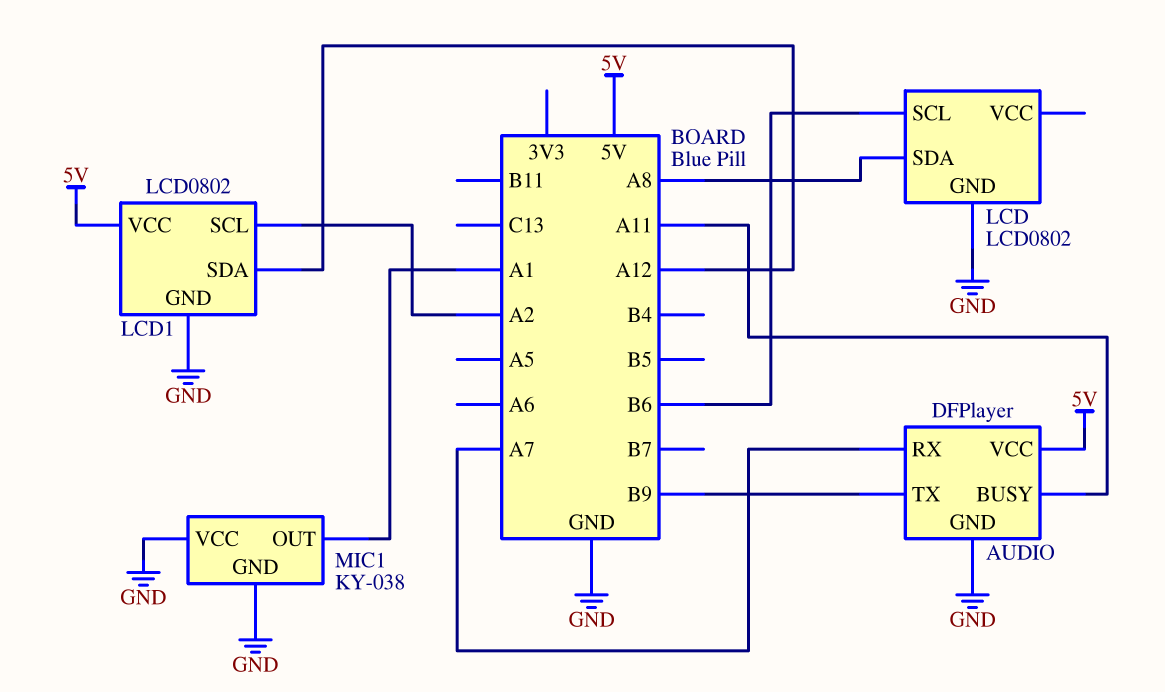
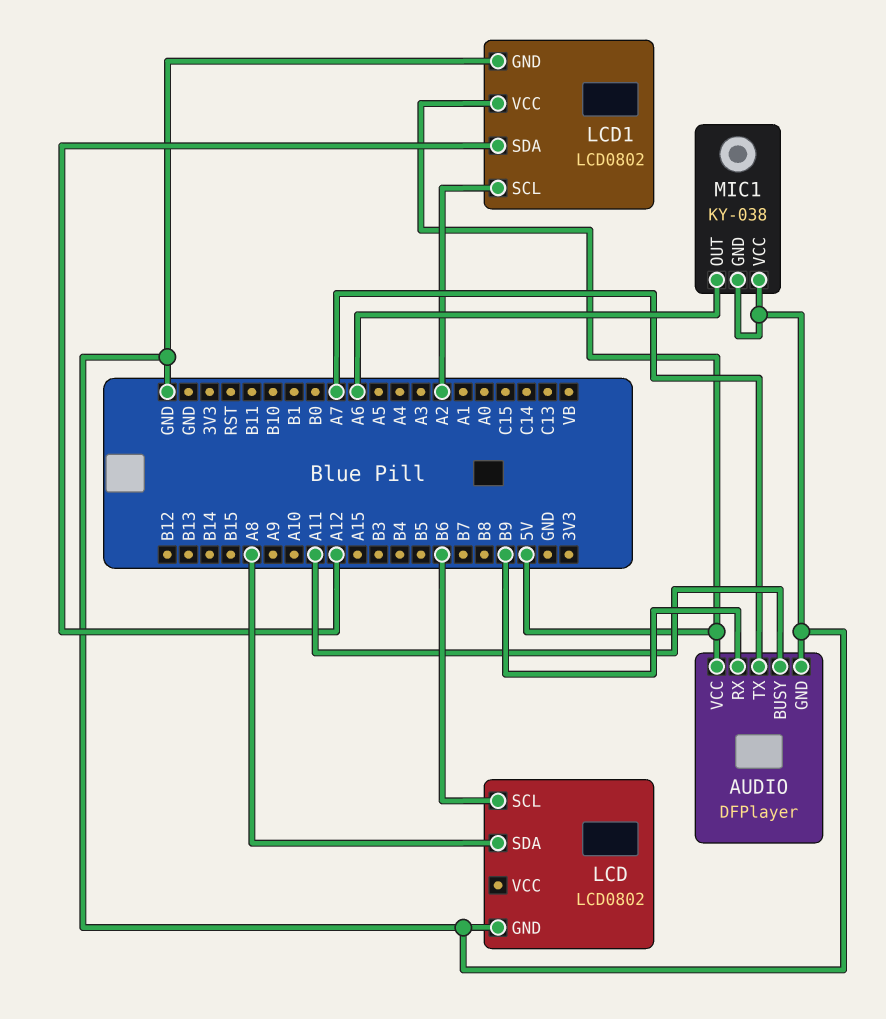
AUDIO pin RX: A7 -> B9
AUDIO pin TX: B9 -> A7
MIC1 pin OUT: A1 -> A6

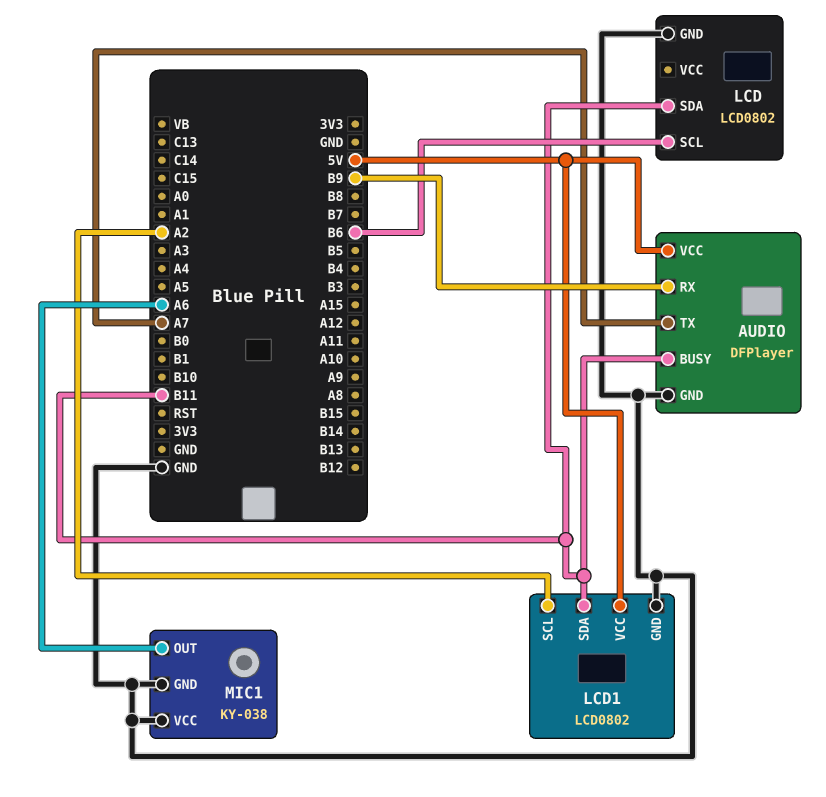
AUDIO pin BUSY: A11 -> B11
LCD pin SDA: A8 -> B11
LCD1 pin SDA: A12 -> B11

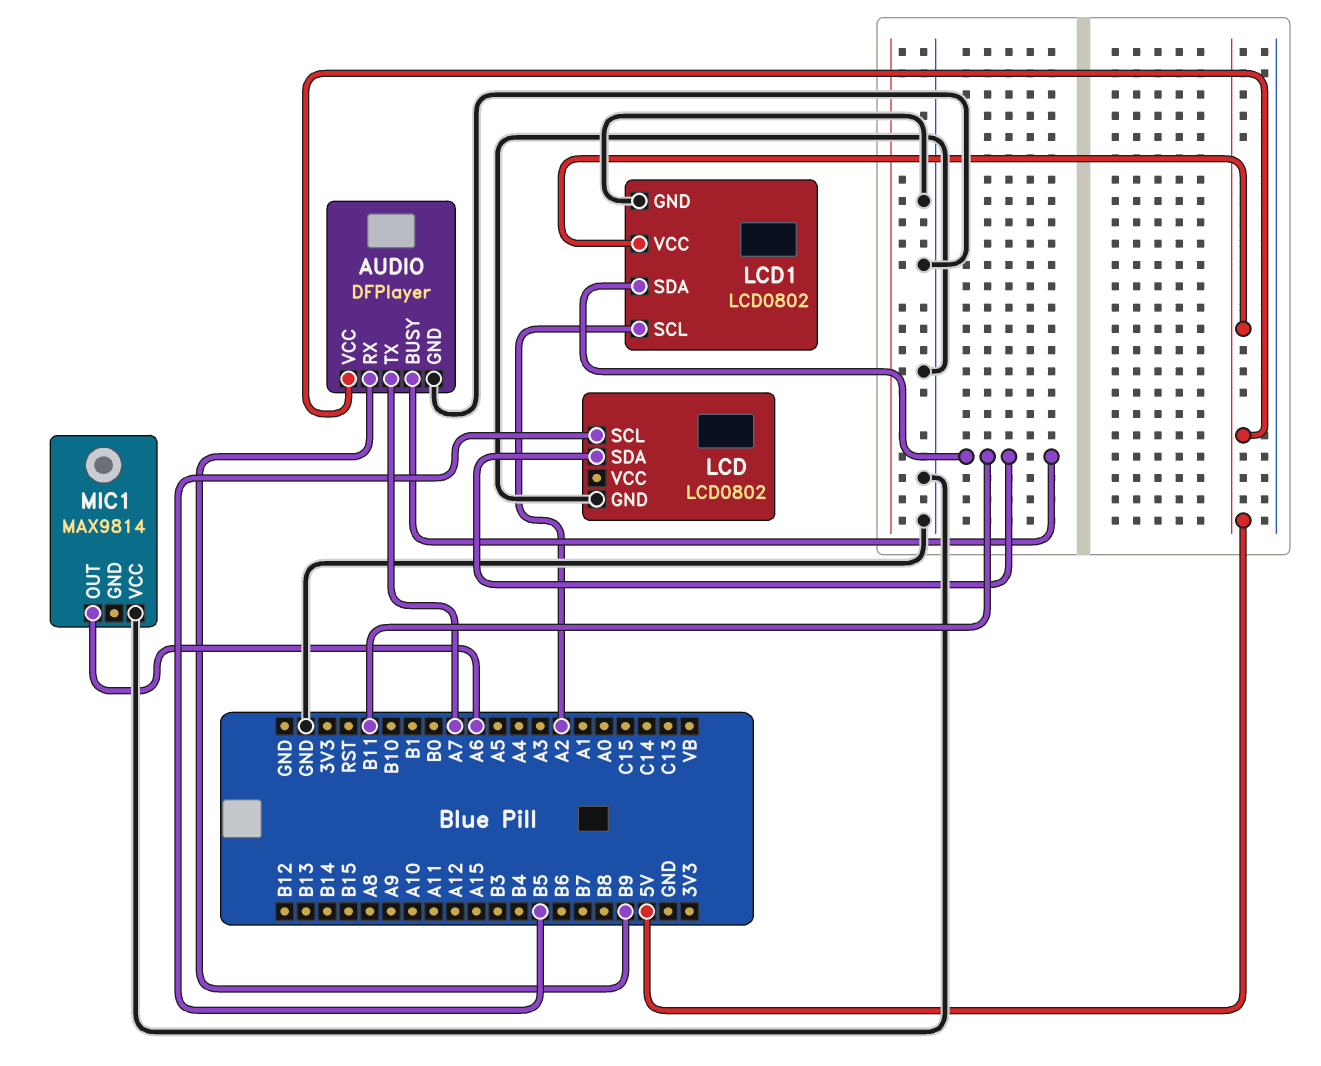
LCD pin SCL: B6 -> B5
MIC1: KY-038 -> MAX9814
MIC1 pin GND: GND -> none

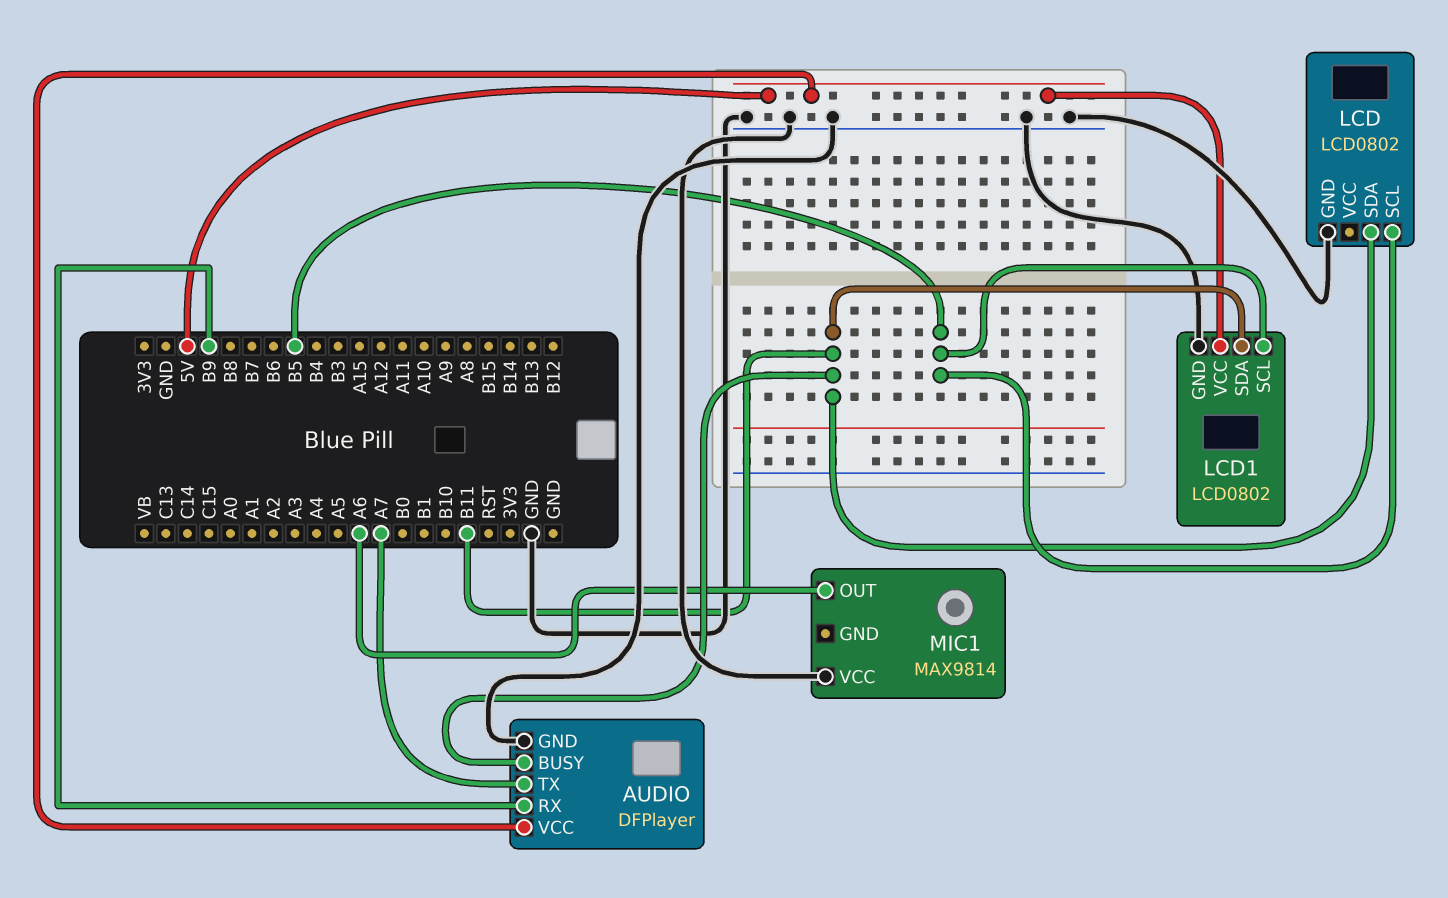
LCD1 pin SCL: A2 -> B5

